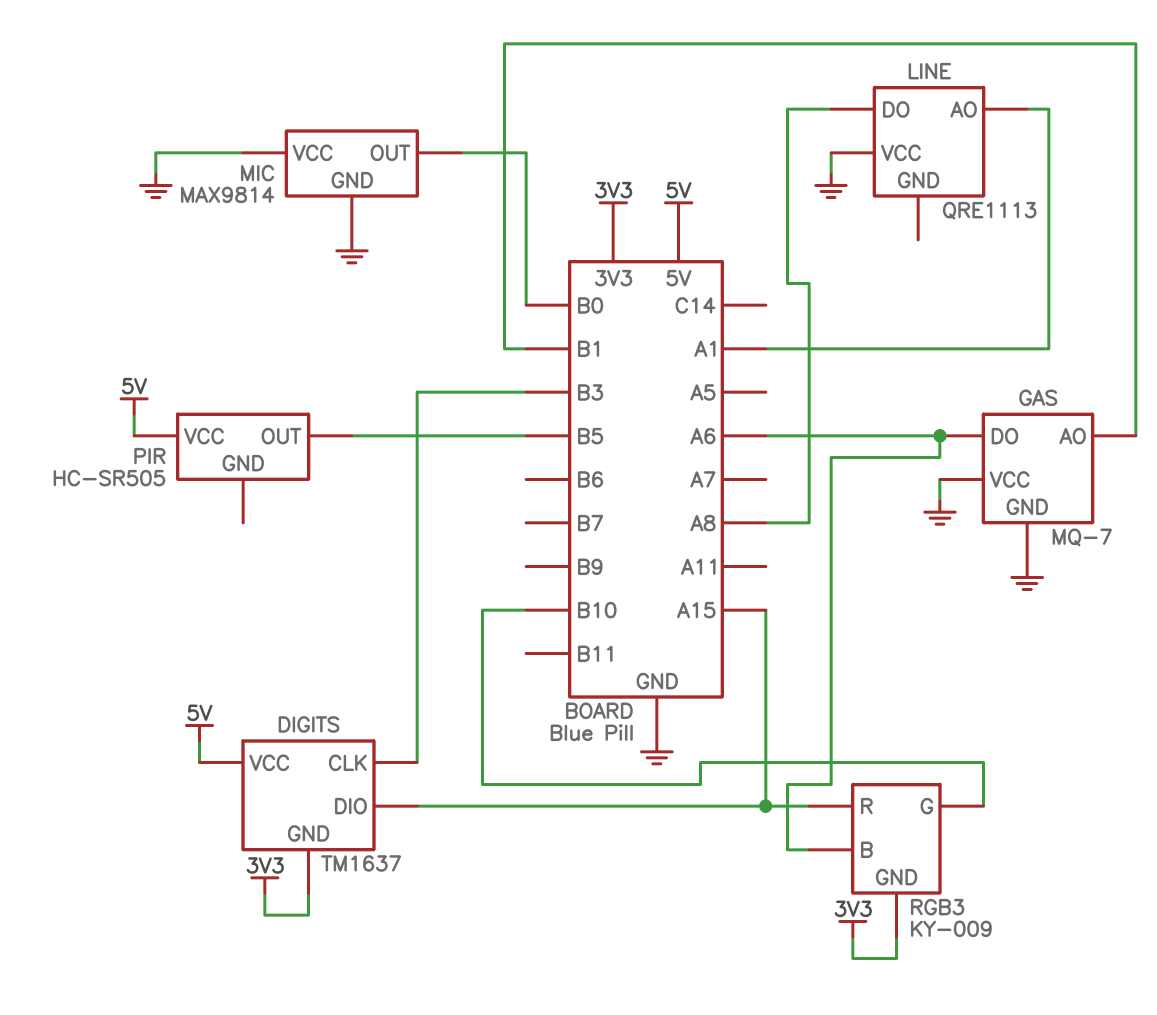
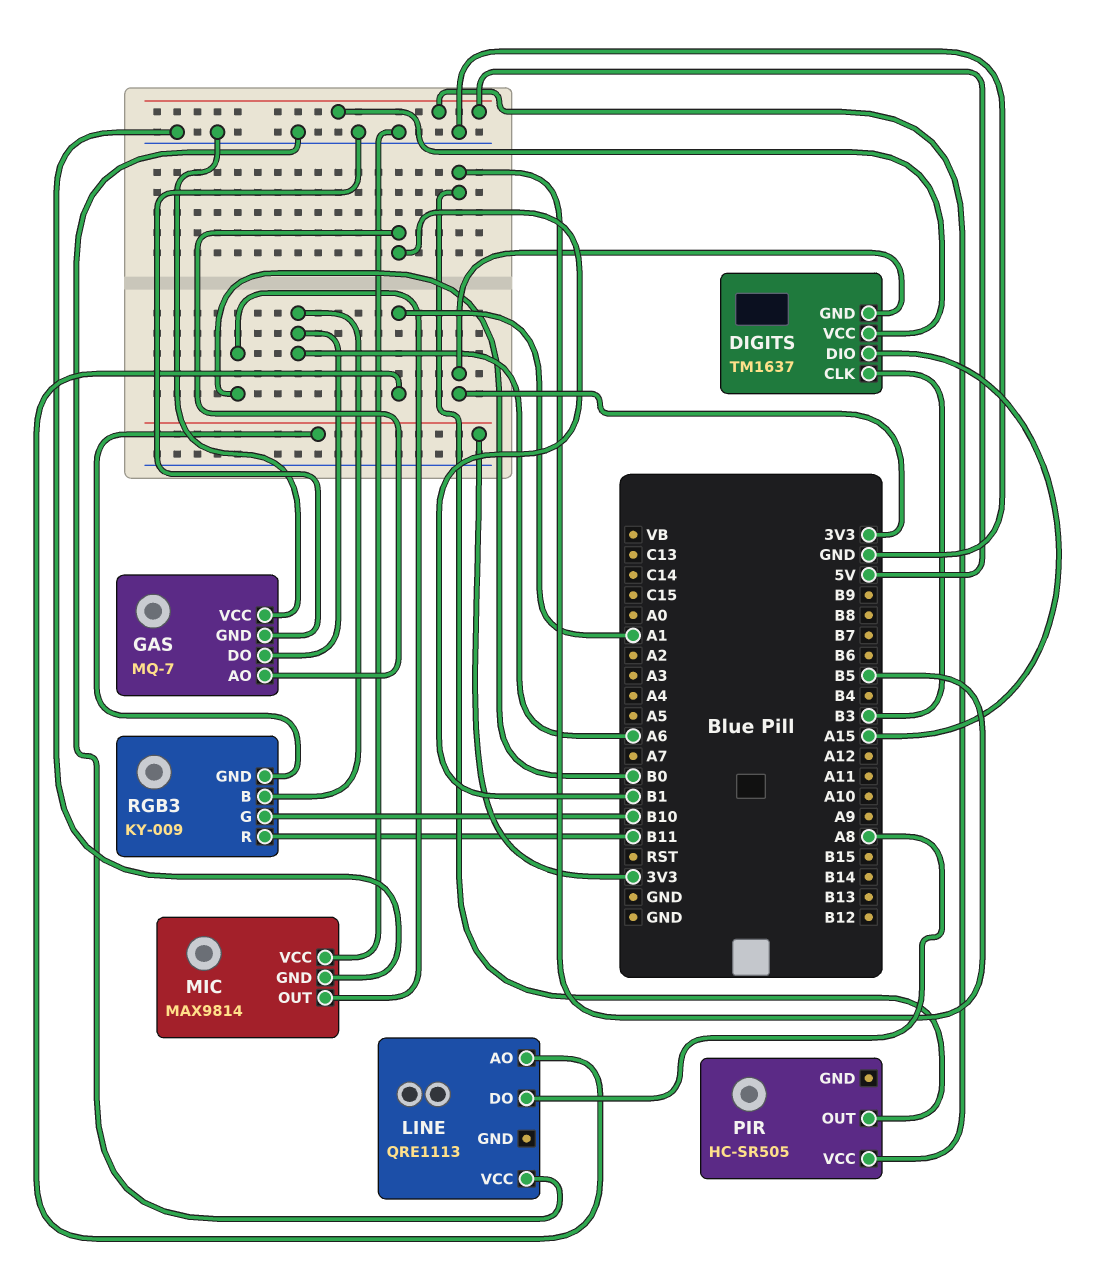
RGB3 pin R: A15 -> B11

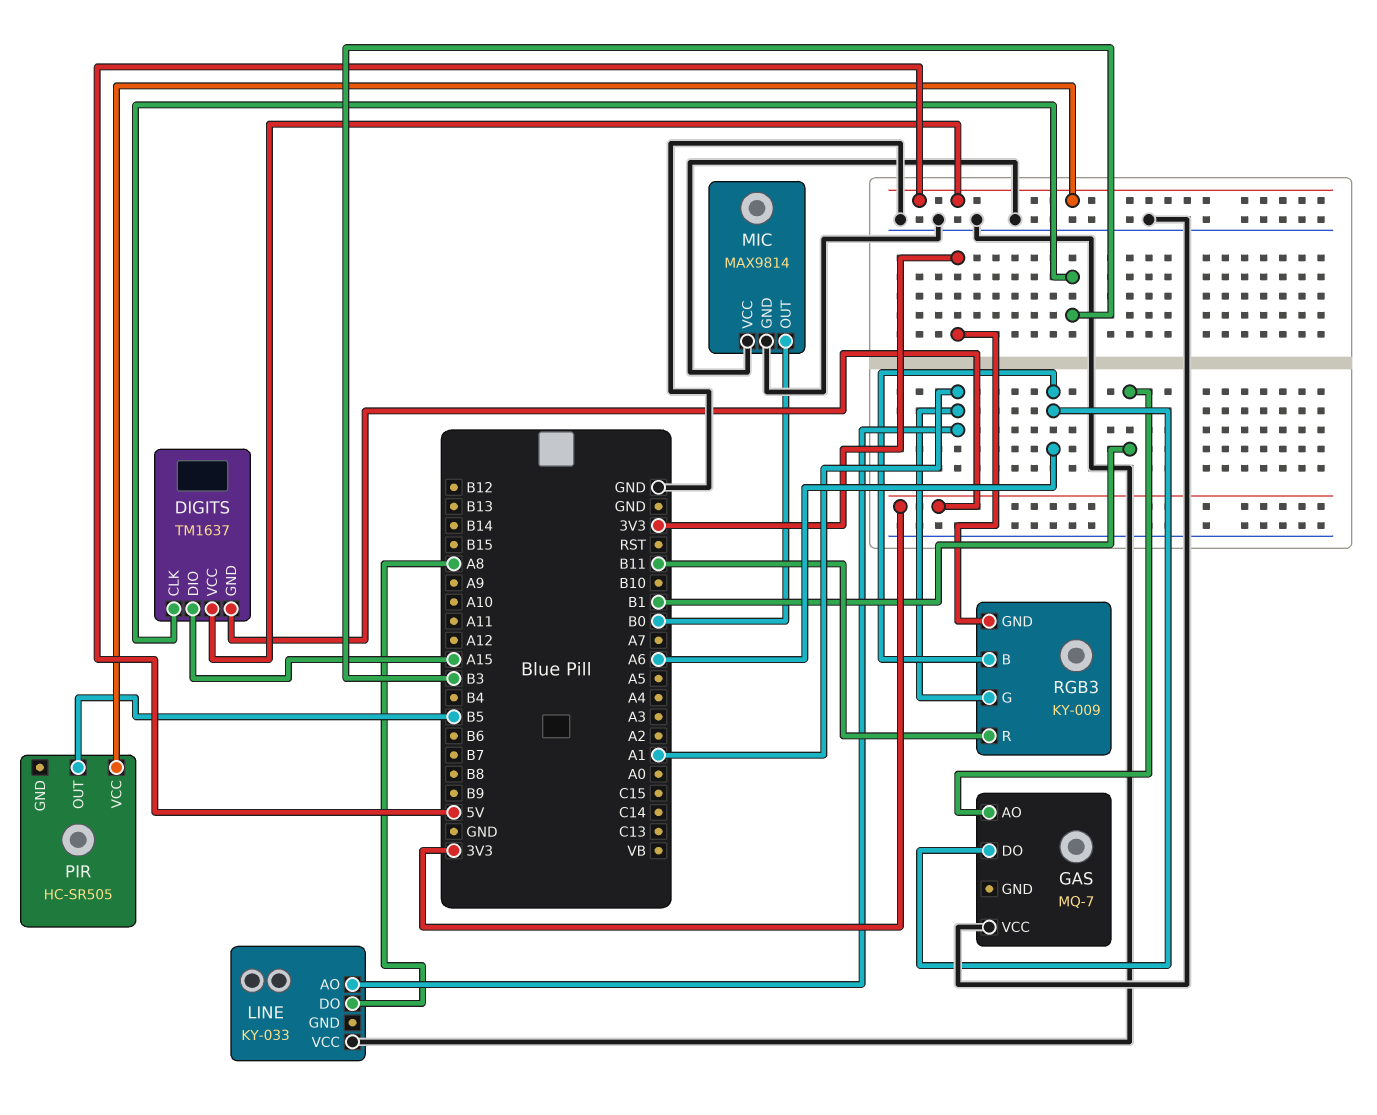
GAS pin GND: GND -> none
LINE: QRE1113 -> KY-033
RGB3 pin G: B10 -> A1

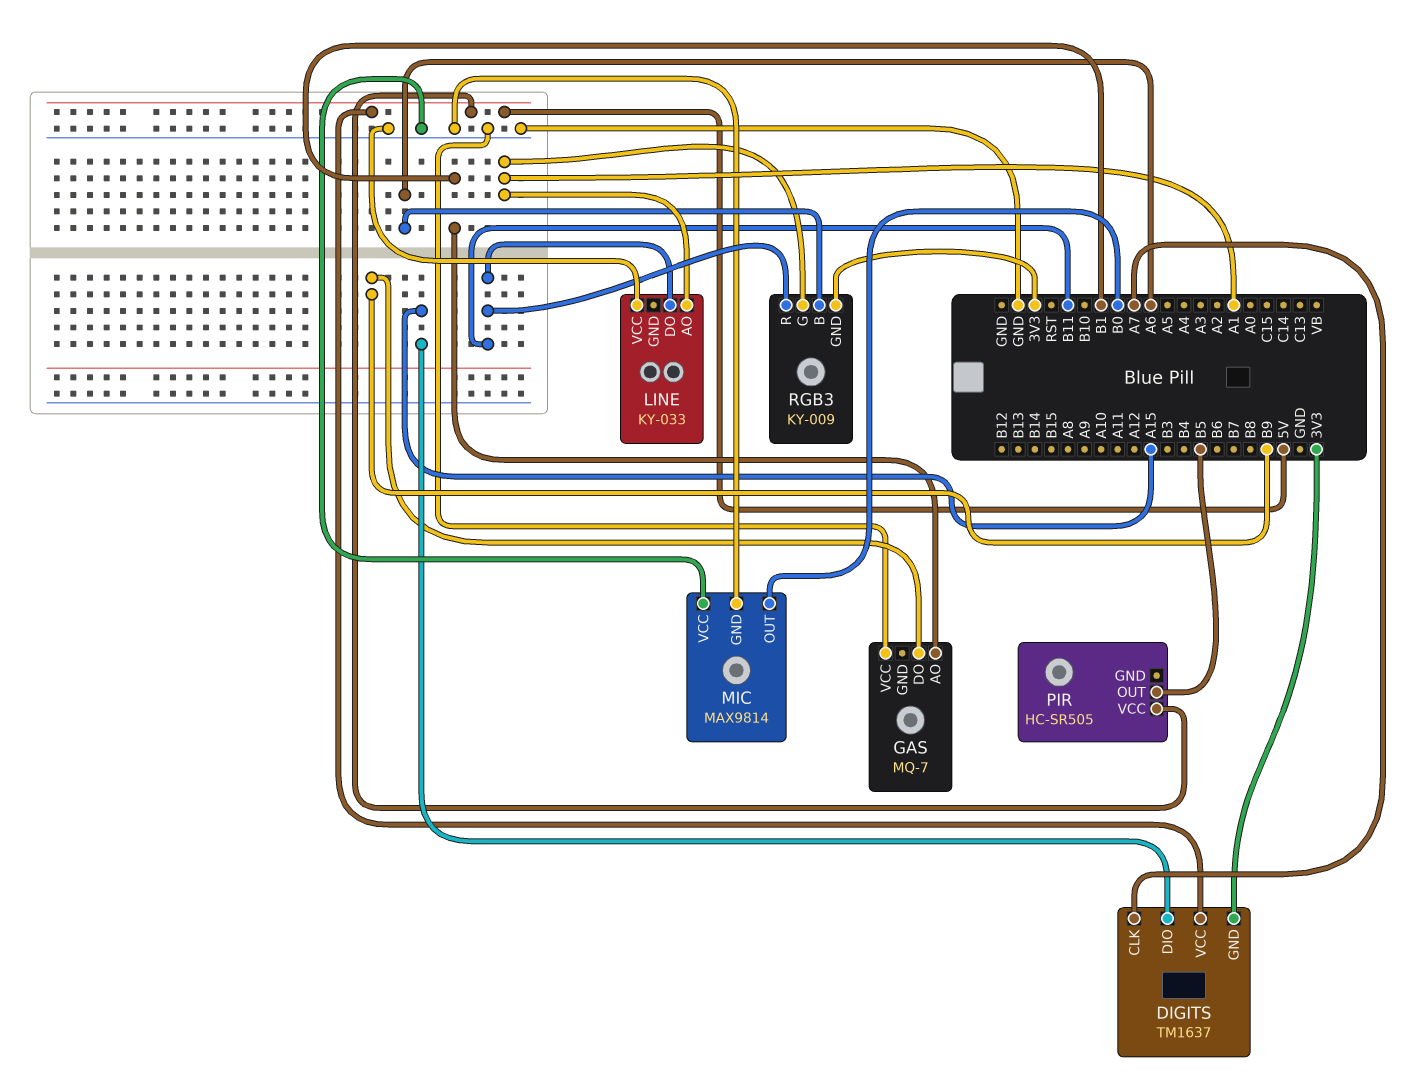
DIGITS pin CLK: B3 -> A7
GAS pin DO: A6 -> B9
LINE pin DO: A8 -> B11

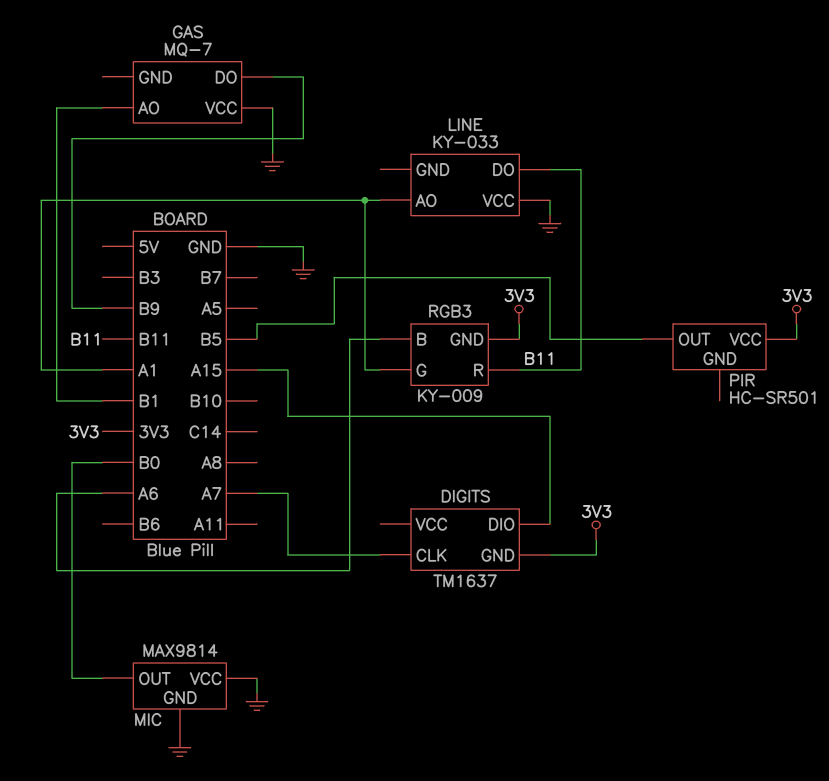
DIGITS pin VCC: 5V -> none
PIR: HC-SR505 -> HC-SR501
PIR pin VCC: 5V -> 3V3

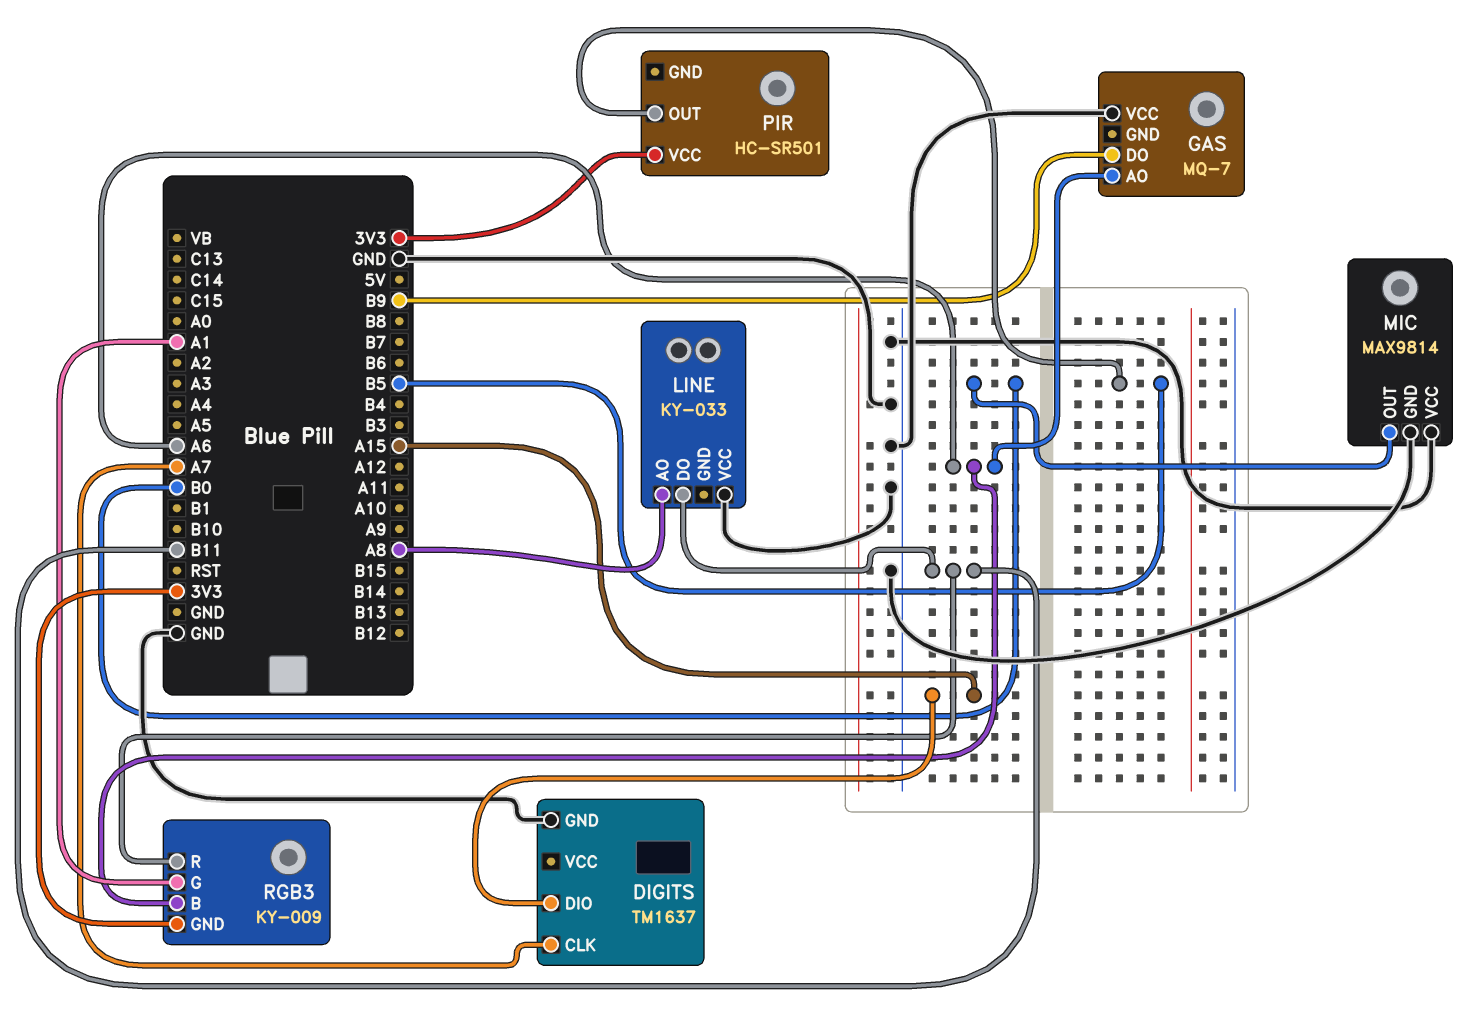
DIGITS pin GND: 3V3 -> GND
GAS pin AO: B1 -> A6
LINE pin AO: A1 -> A8

